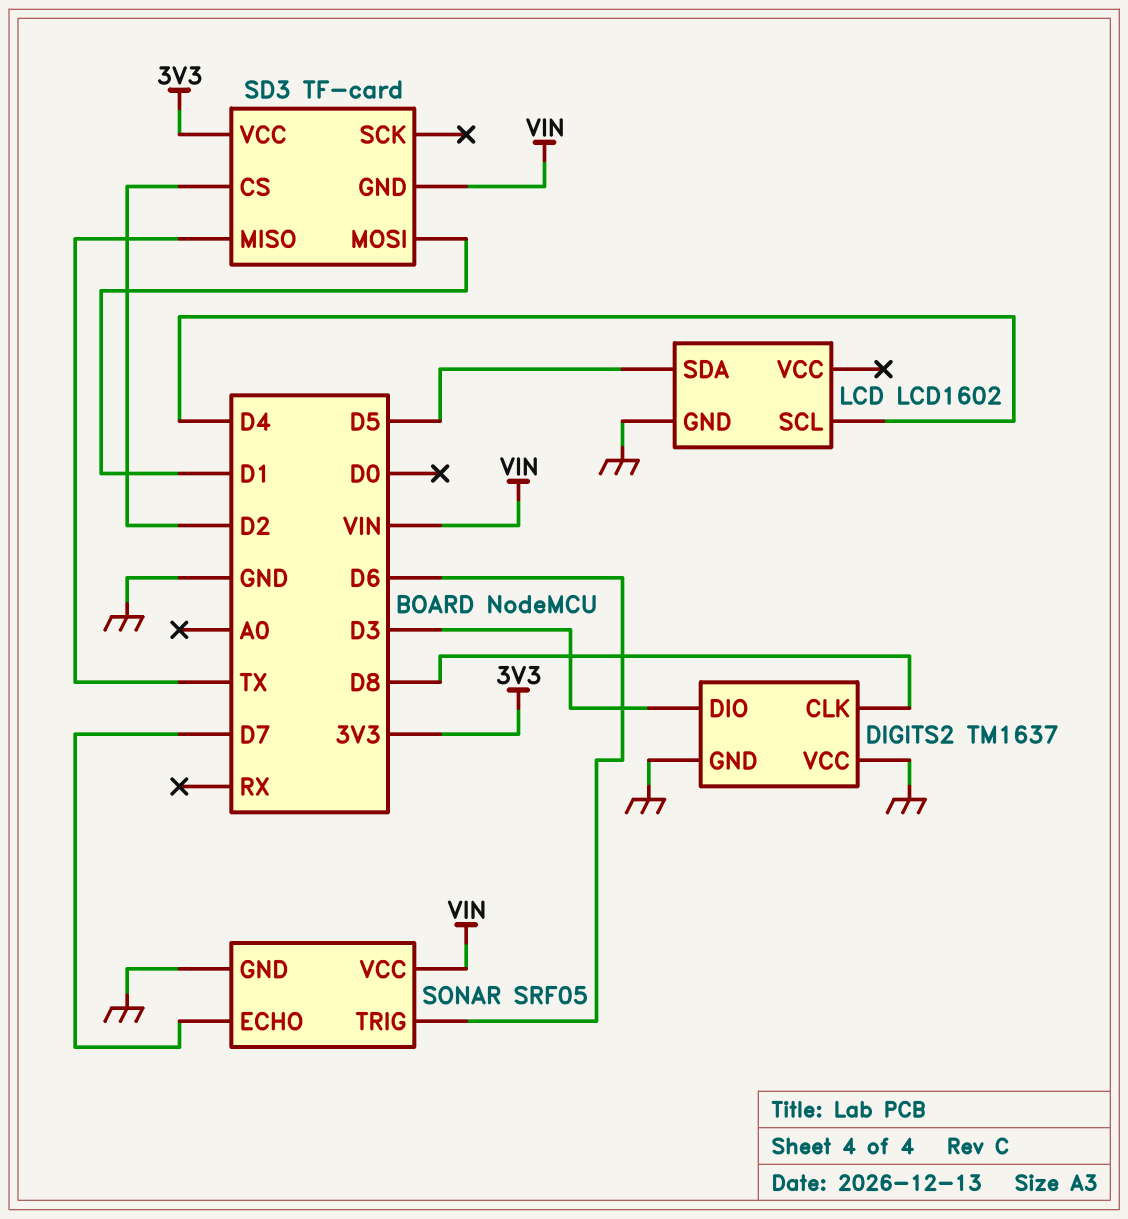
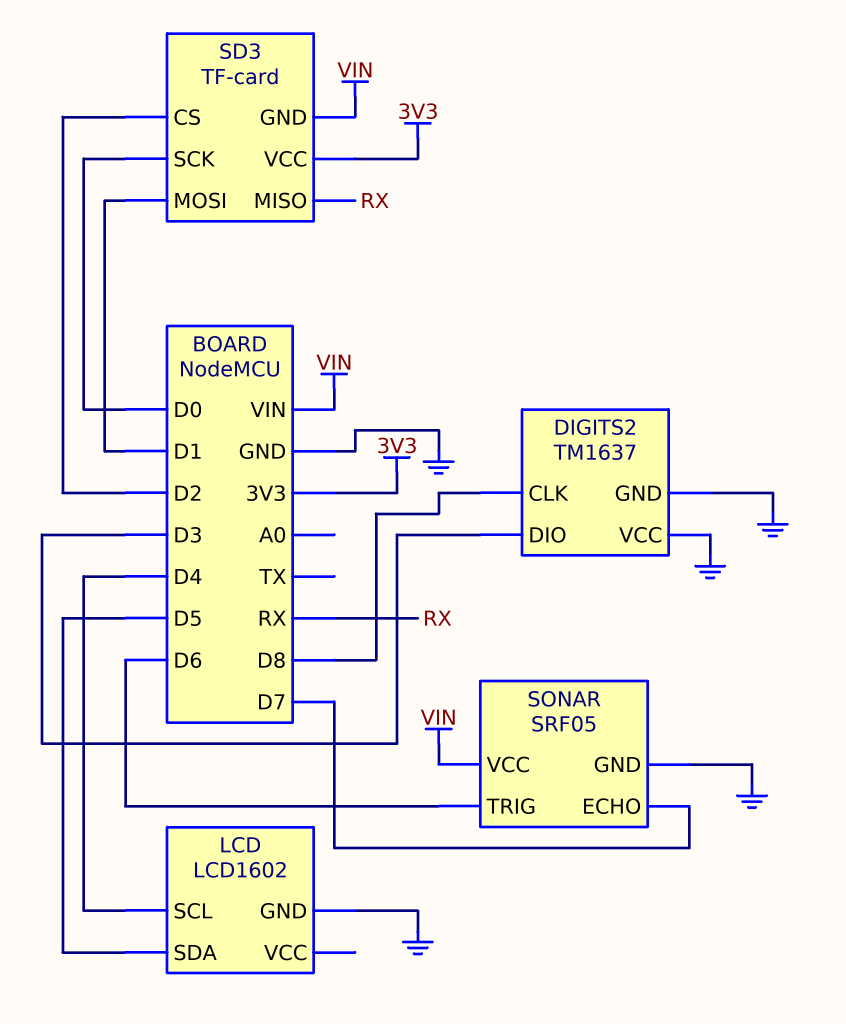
SD3 pin MISO: TX -> RX
SD3 pin SCK: none -> D0

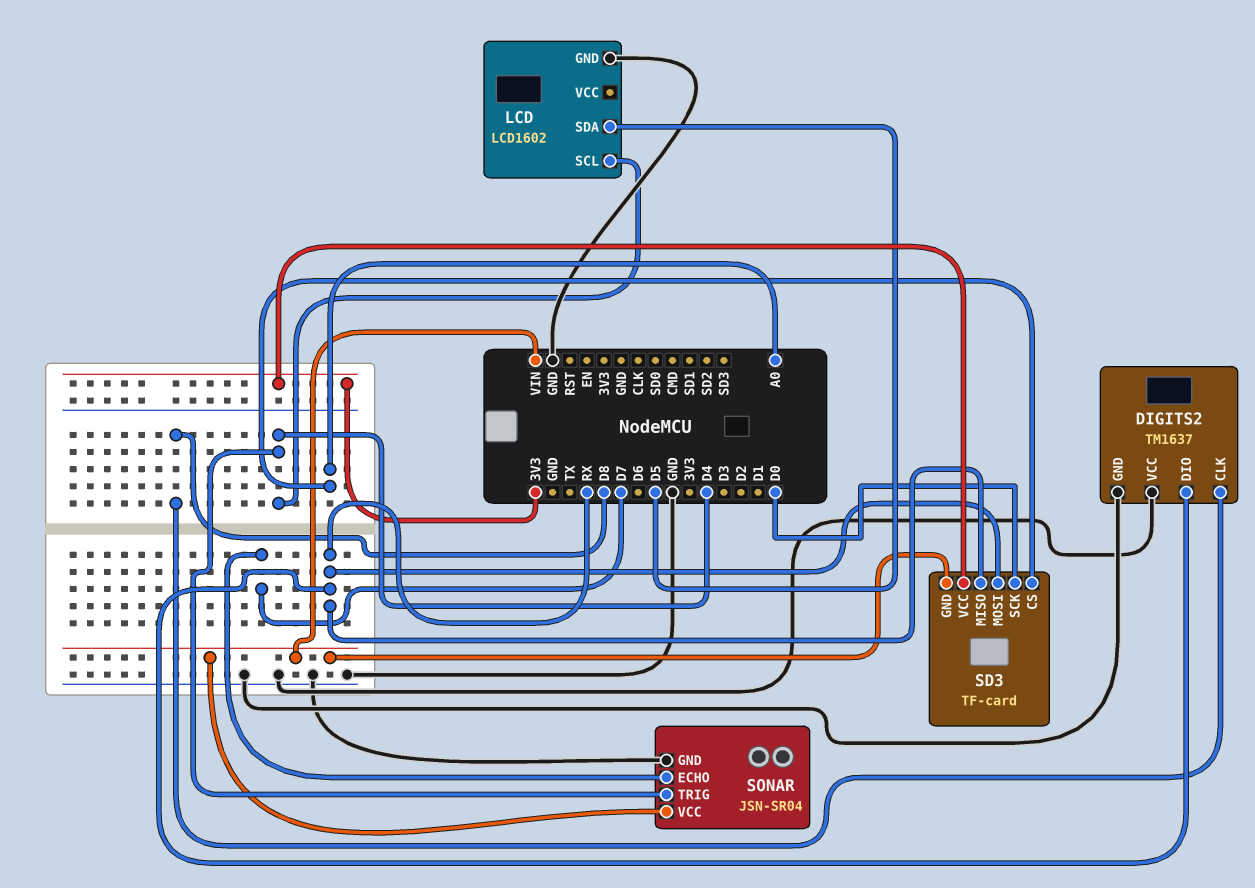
DIGITS2 pin DIO: D3 -> RX
SD3 pin CS: D2 -> A0
SD3 pin MOSI: D1 -> RX
SONAR: SRF05 -> JSN-SR04
SONAR pin TRIG: D6 -> D4

